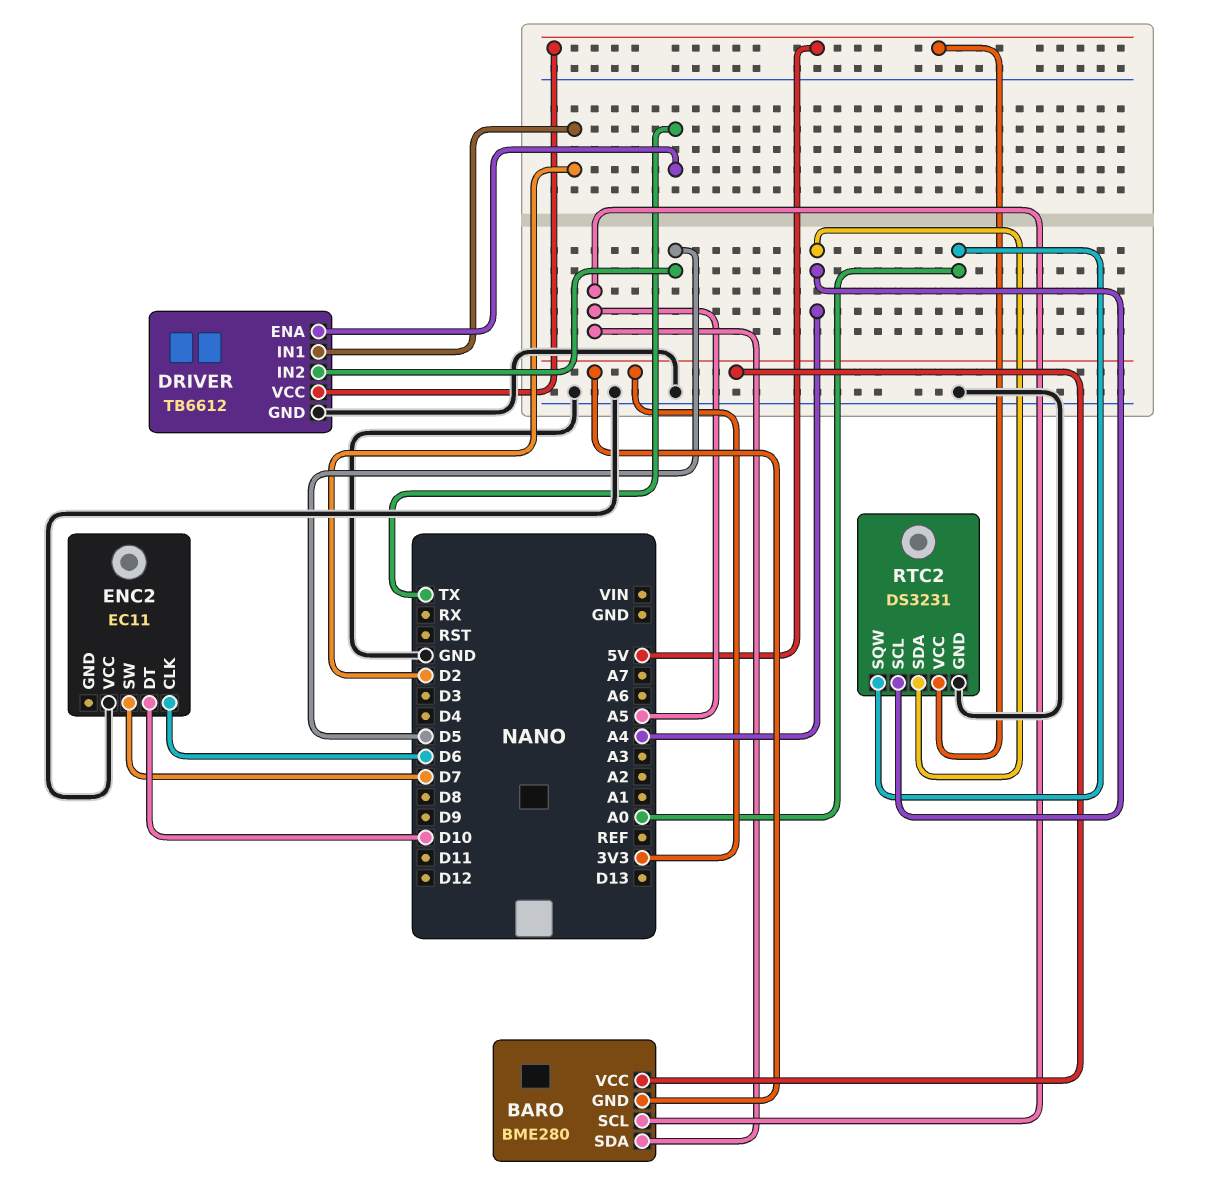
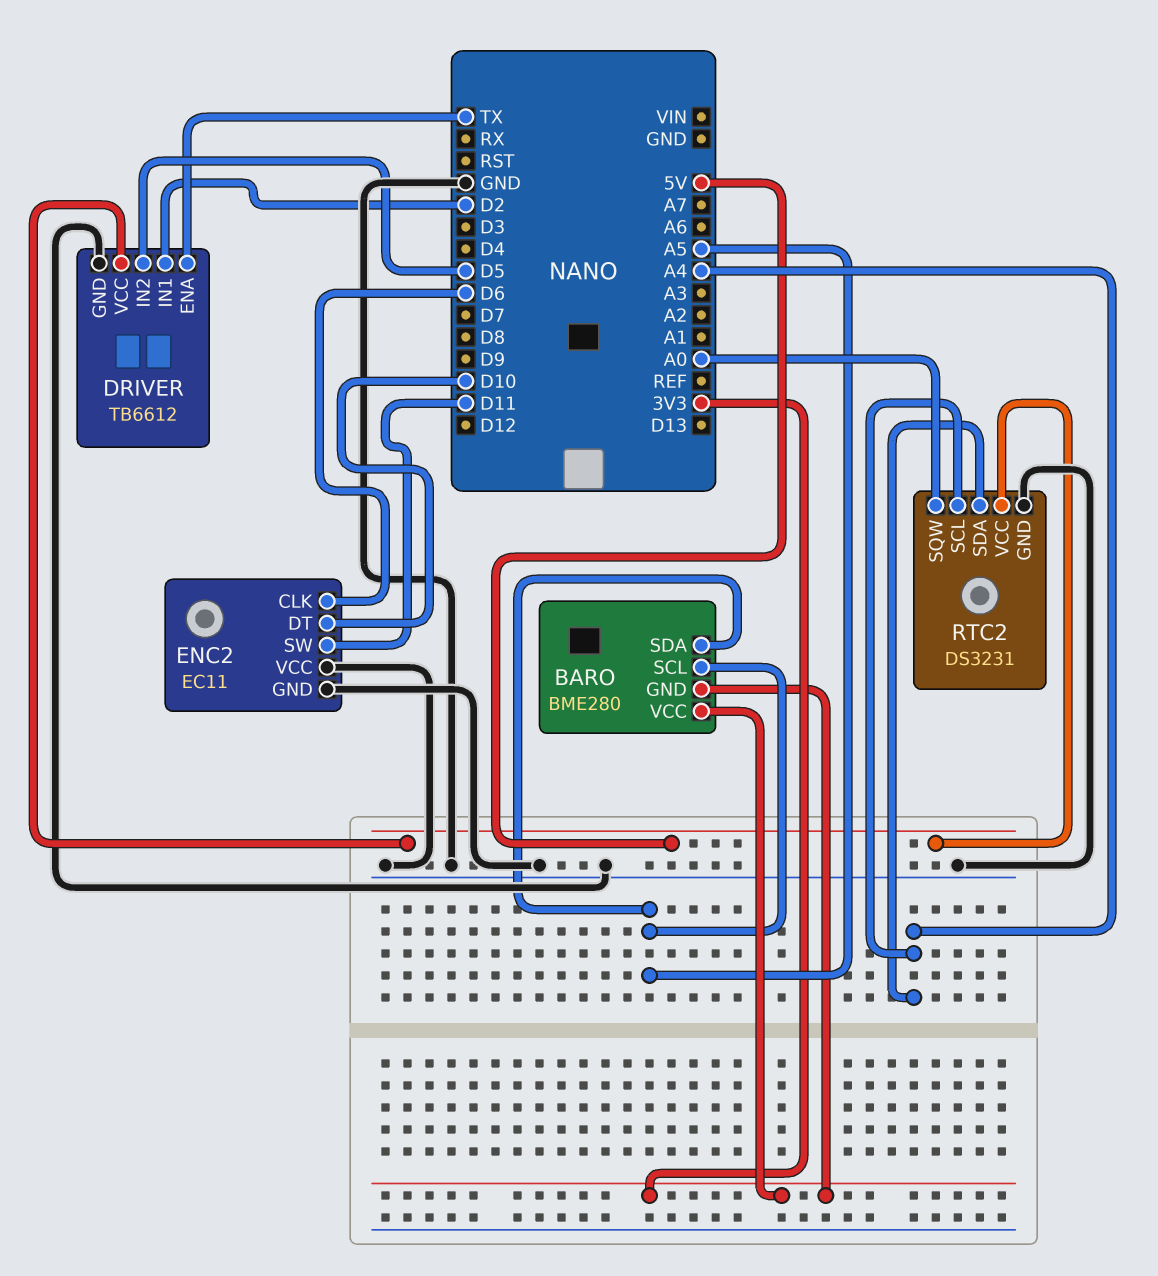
ENC2 pin GND: none -> GND
ENC2 pin SW: D7 -> D11

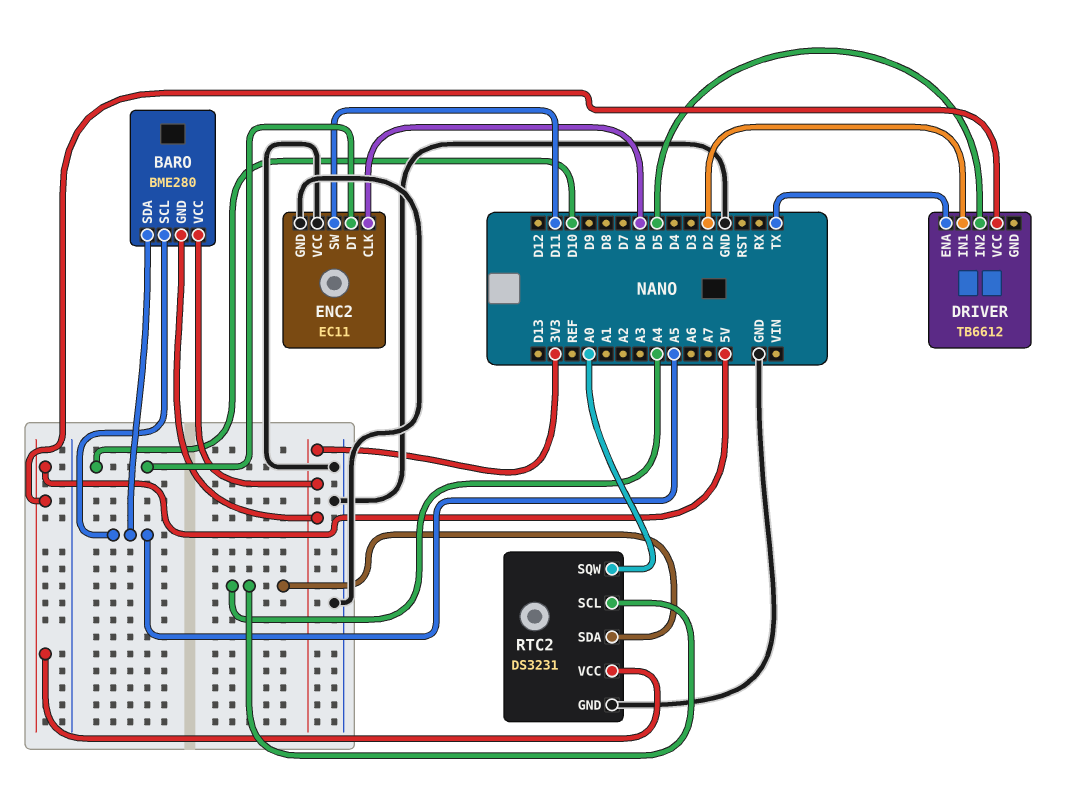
DRIVER pin GND: GND -> none

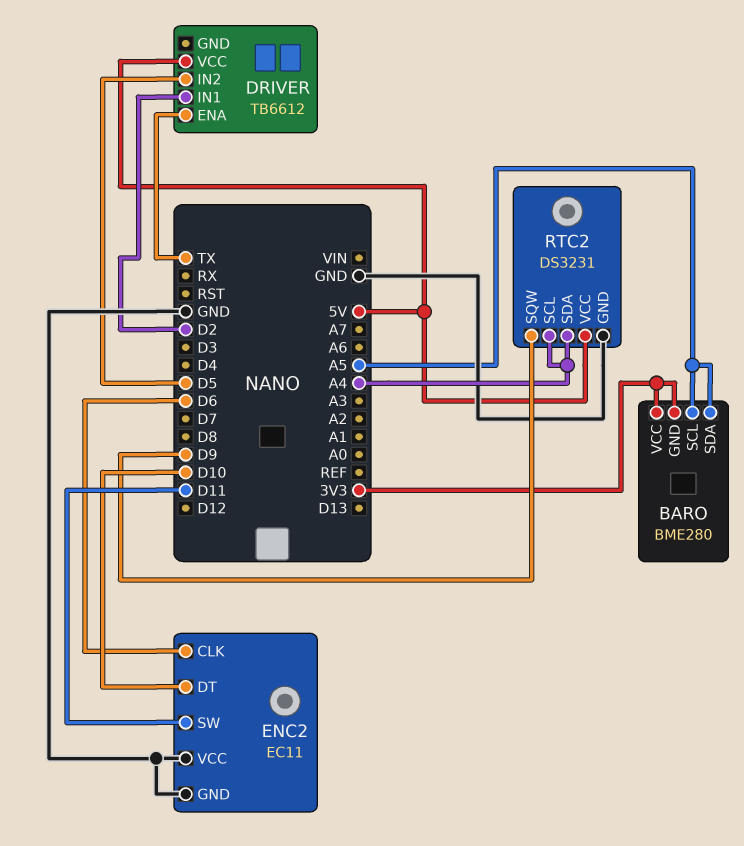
RTC2 pin SQW: A0 -> D9

